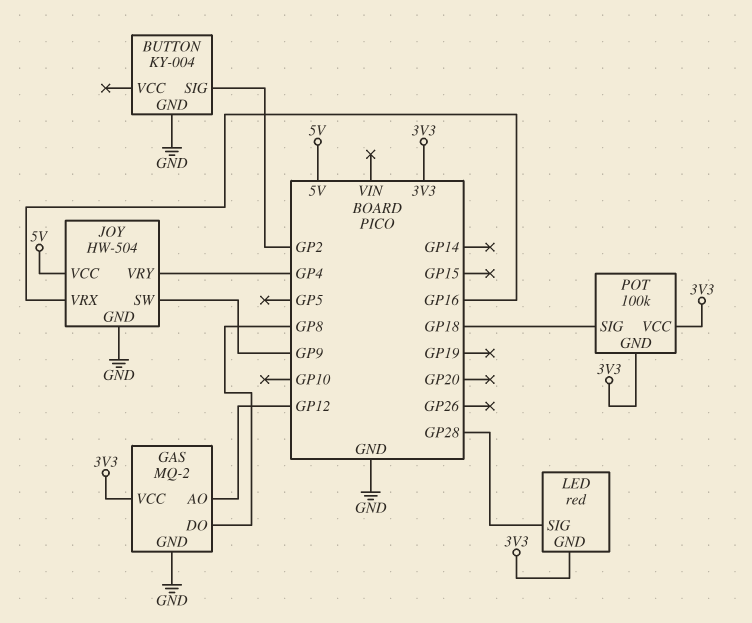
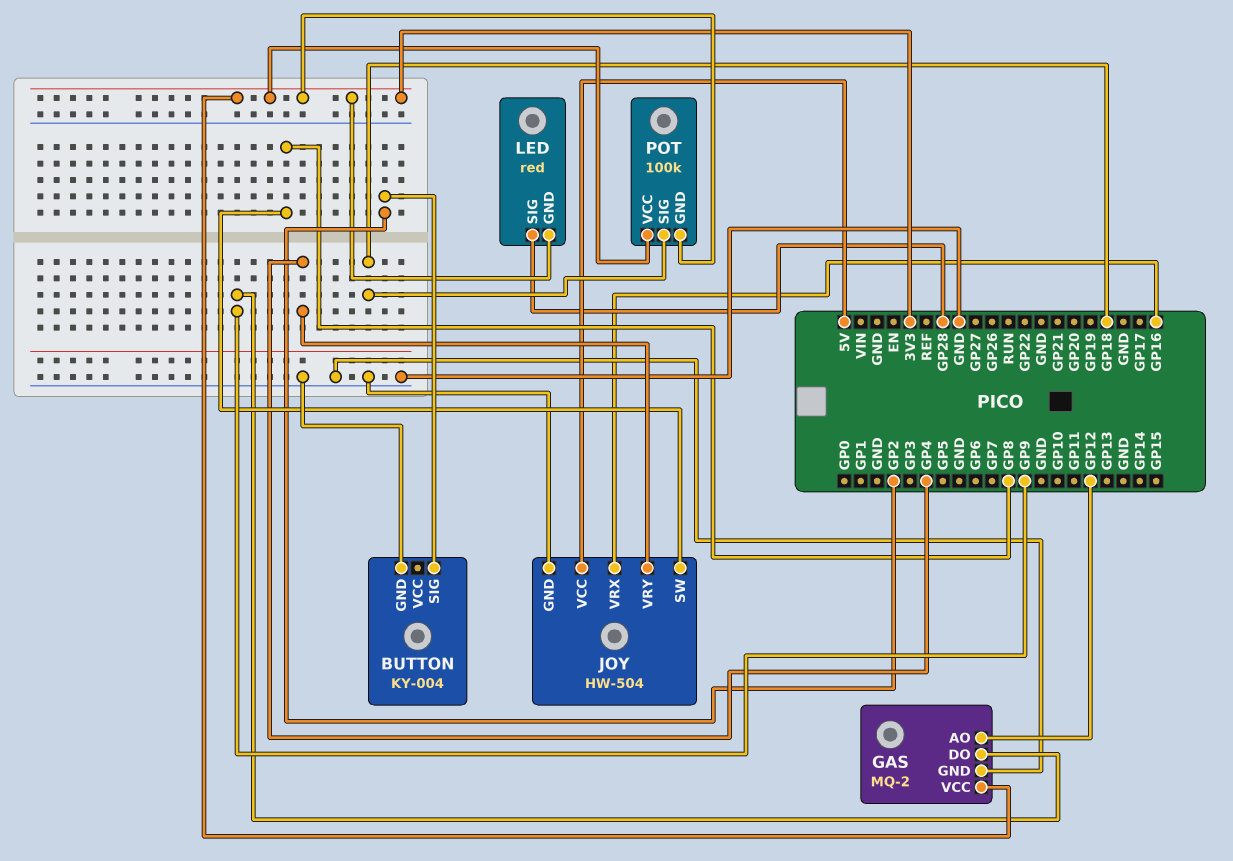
GAS pin DO: GP8 -> GP9
JOY pin SW: GP9 -> GP8

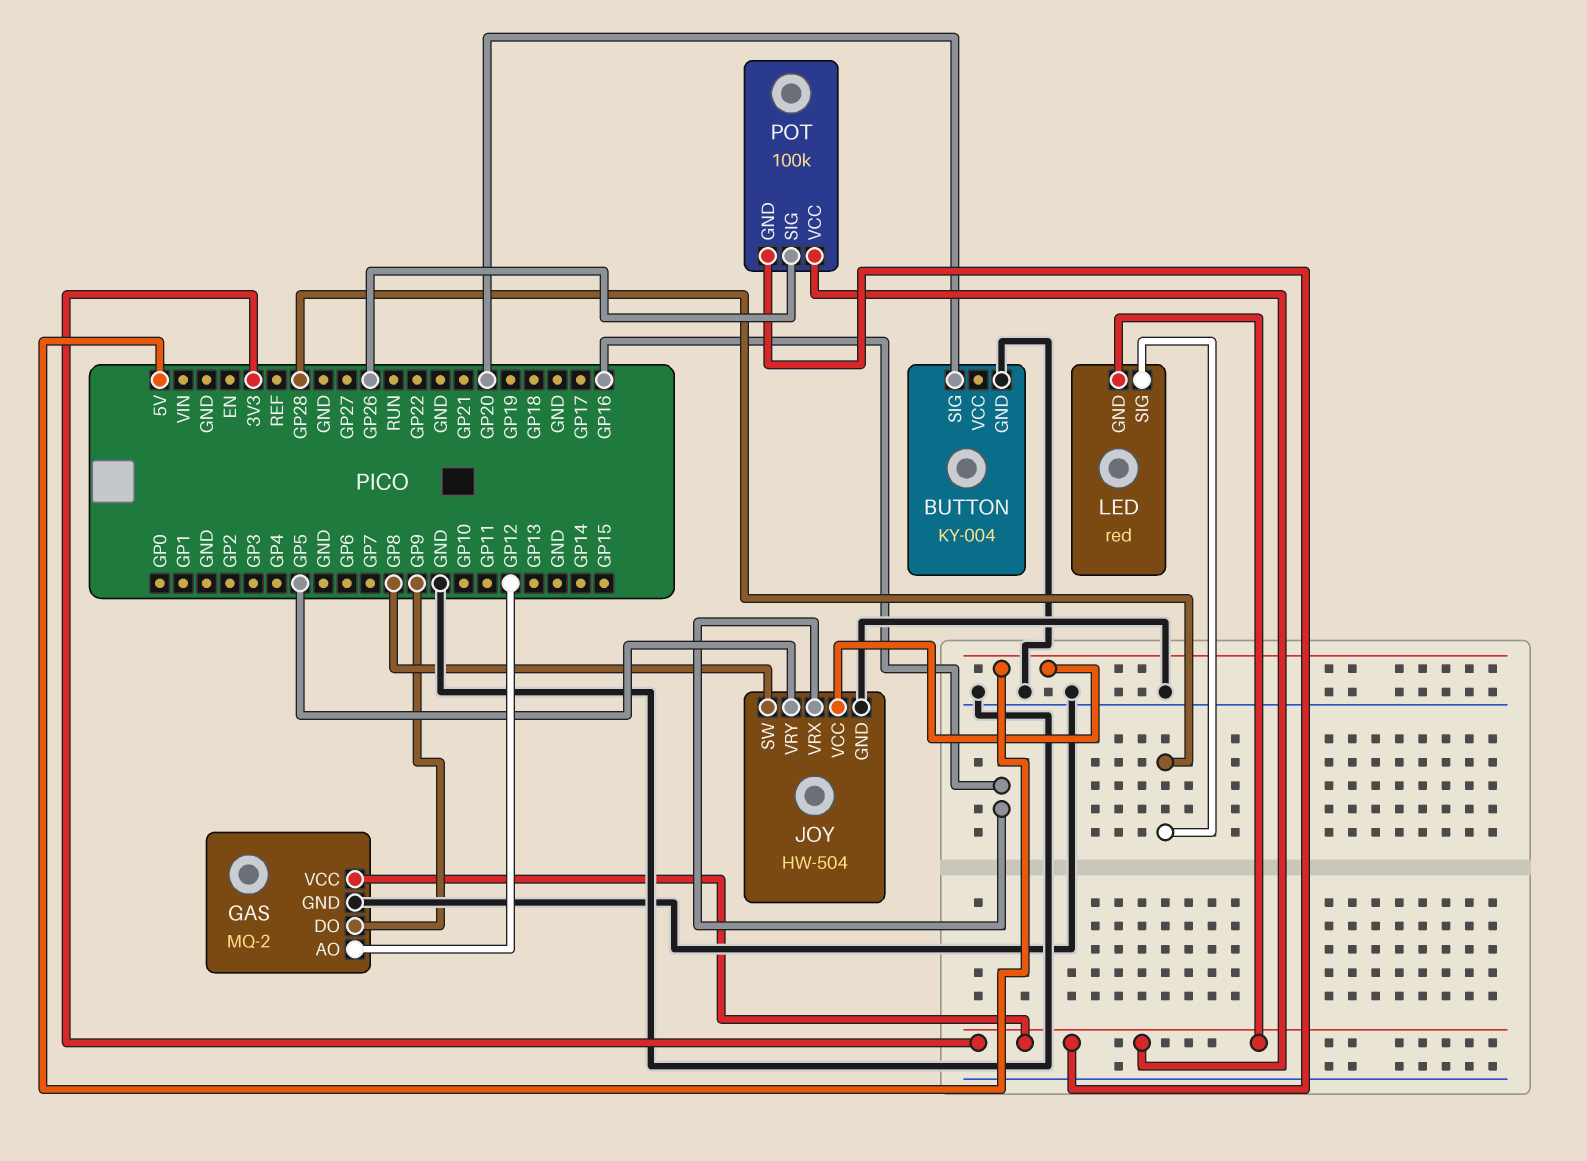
BUTTON pin SIG: GP2 -> GP20
JOY pin VRY: GP4 -> GP5
POT pin SIG: GP18 -> GP26

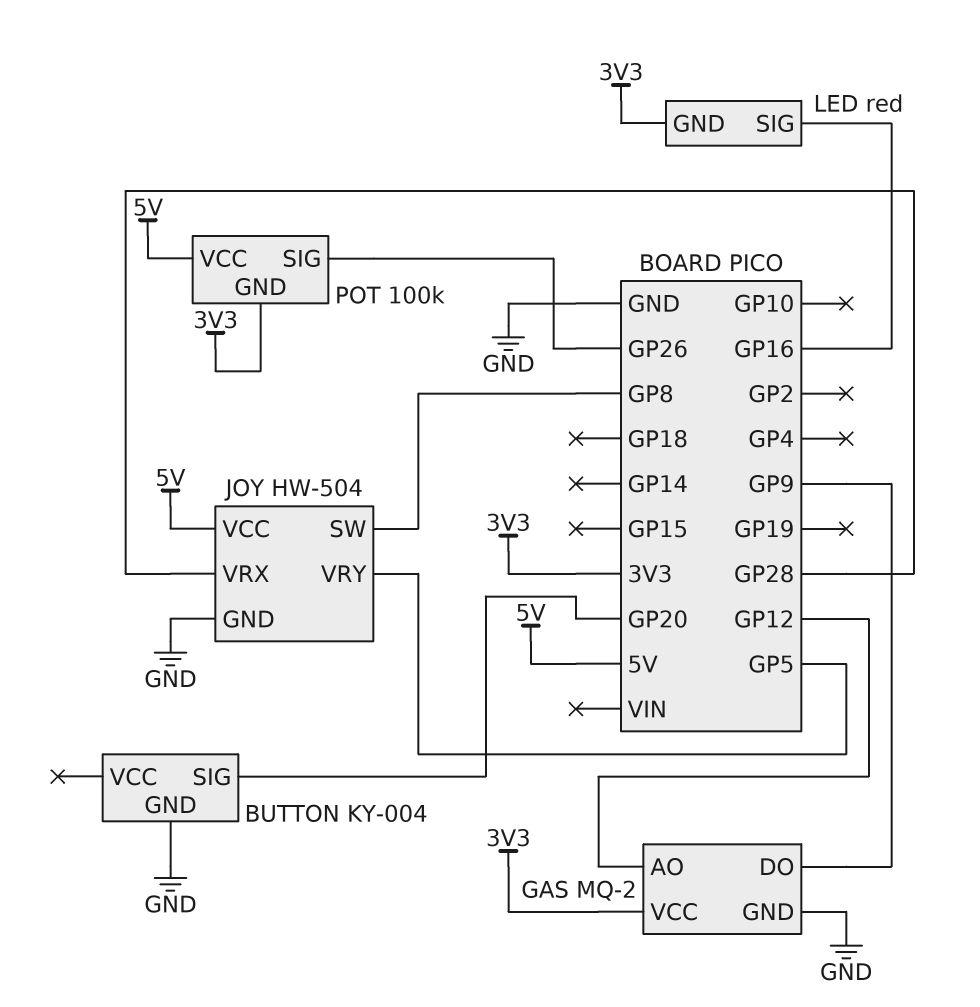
JOY pin VRX: GP16 -> GP28
LED pin SIG: GP28 -> GP16
POT pin VCC: 3V3 -> 5V

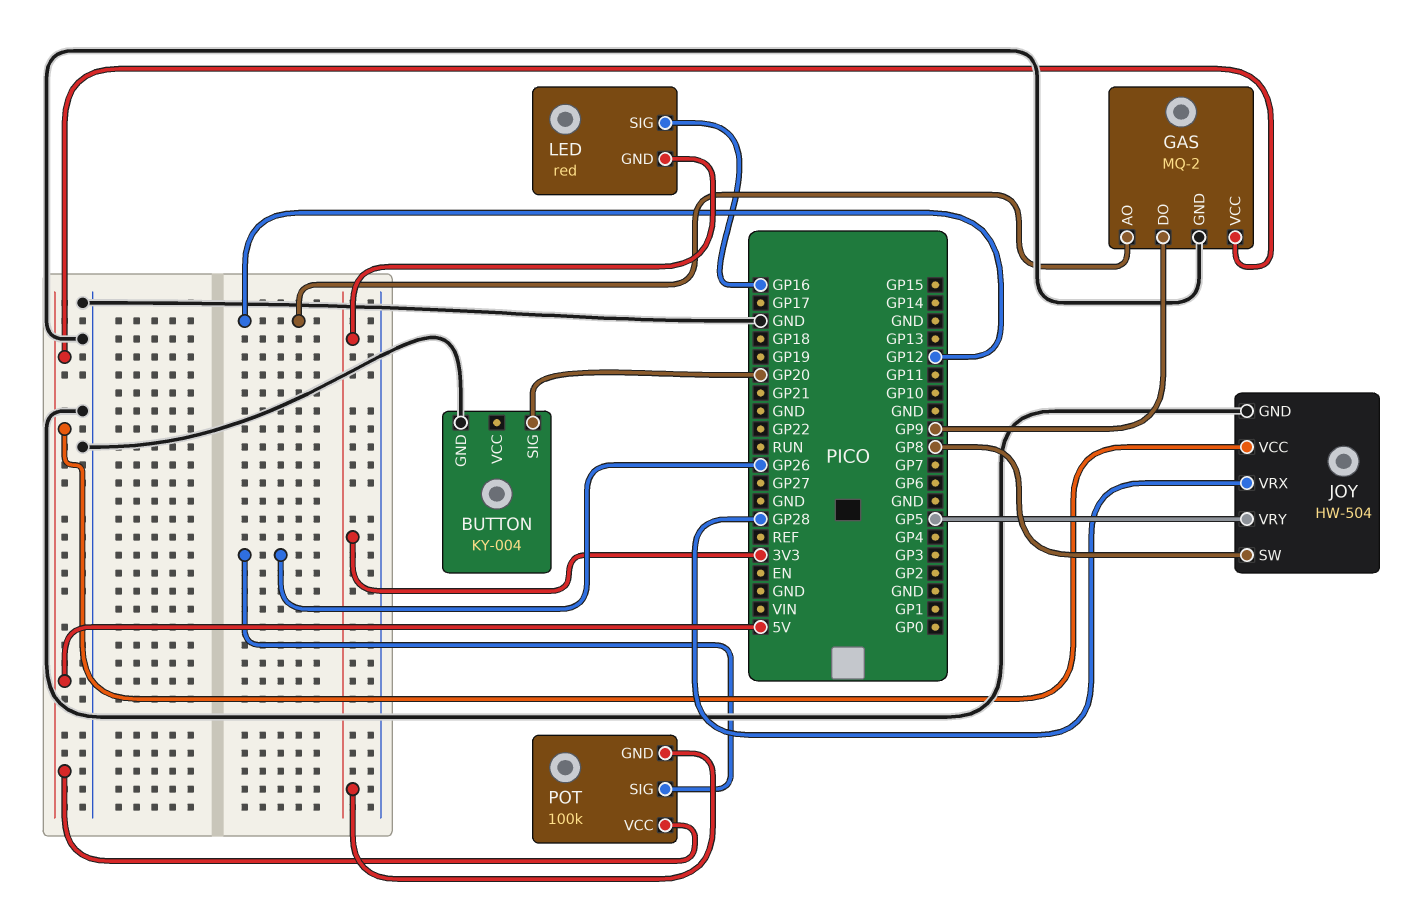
GAS pin VCC: 3V3 -> 5V

